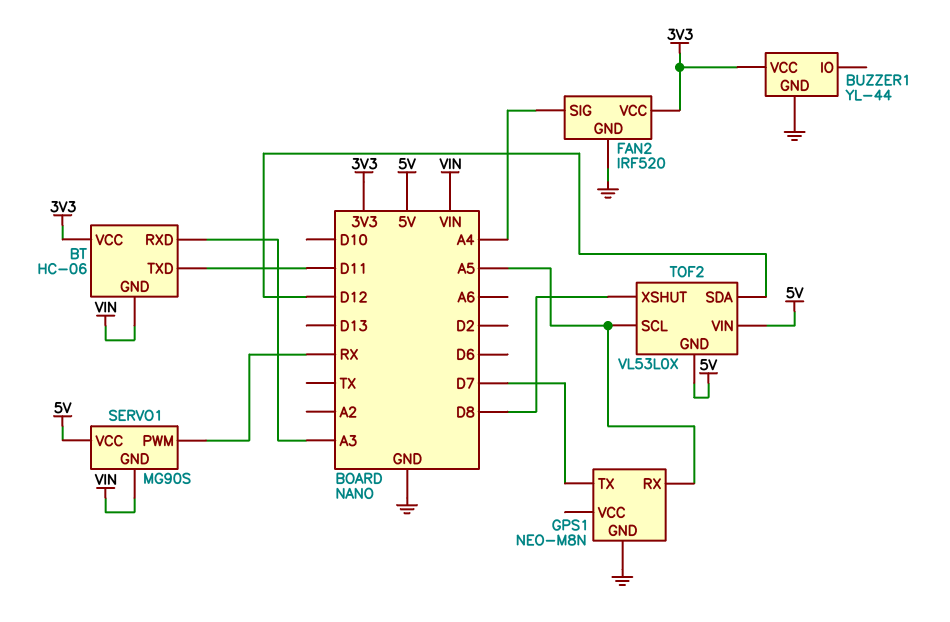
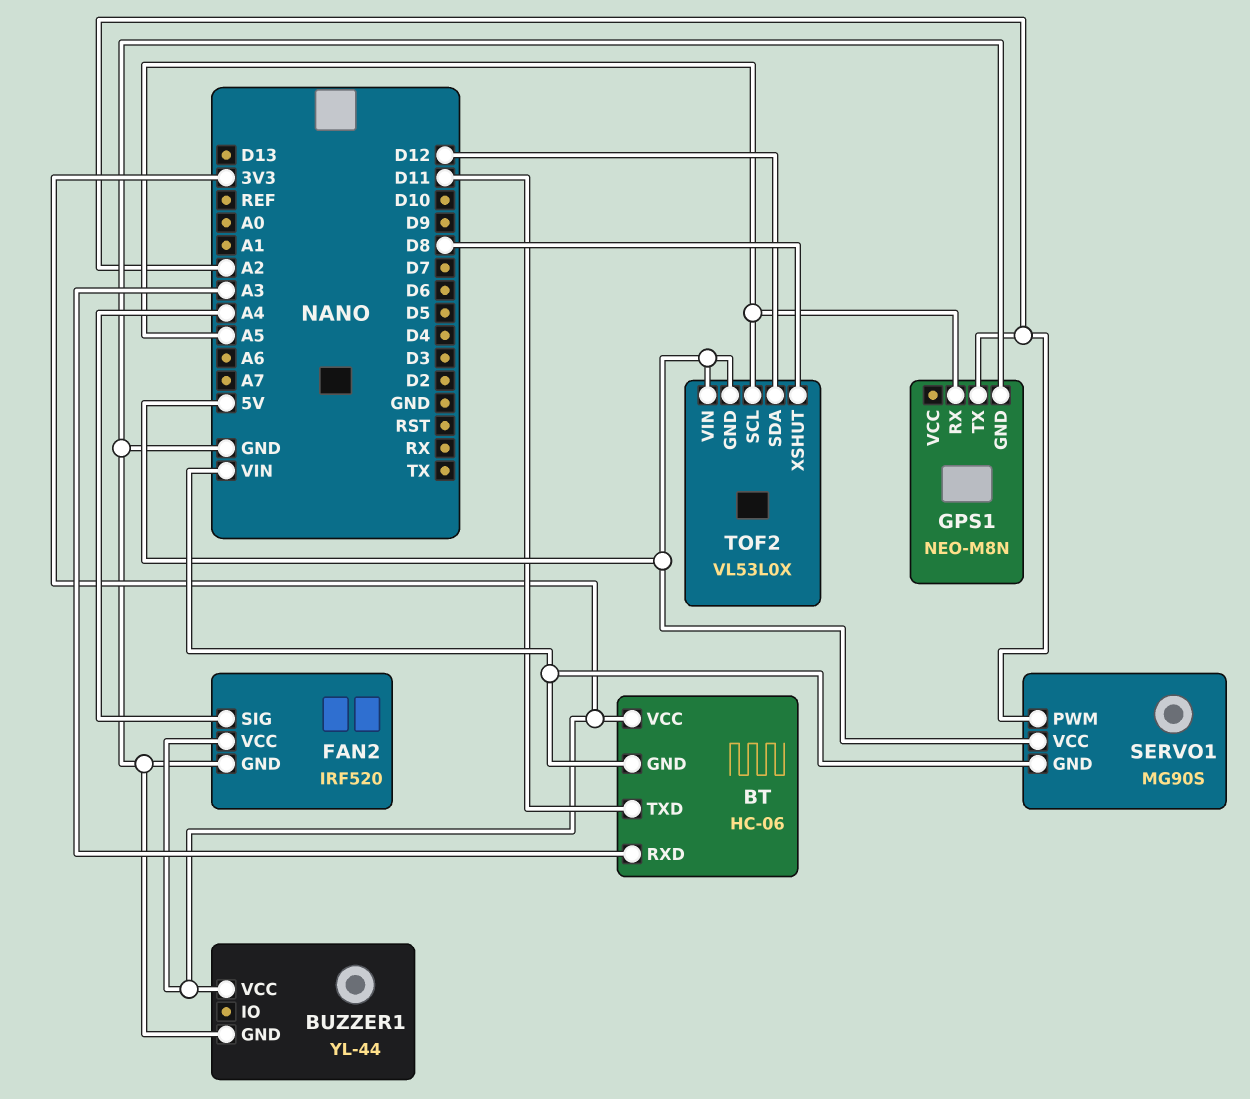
GPS1 pin TX: D7 -> A2
SERVO1 pin PWM: RX -> A2

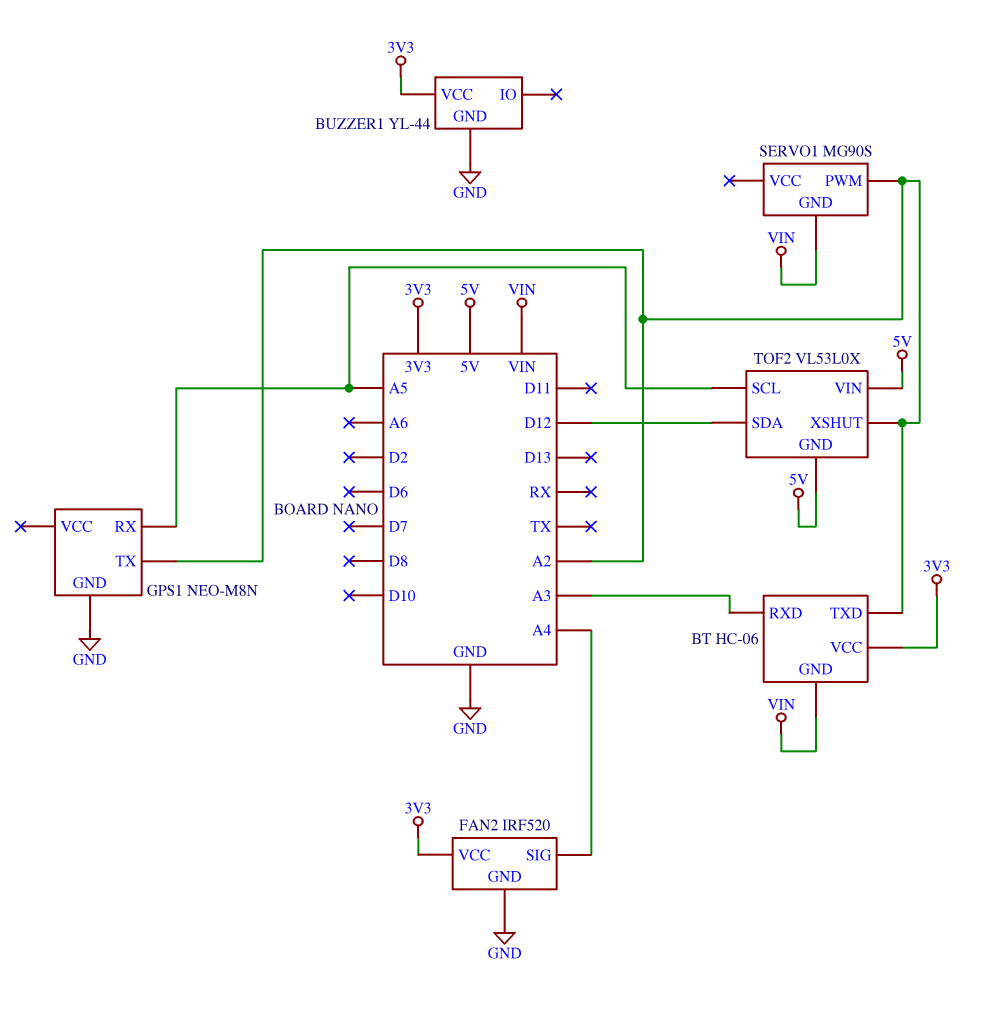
BT pin TXD: D11 -> A2
SERVO1 pin VCC: 5V -> none
TOF2 pin XSHUT: D8 -> A2

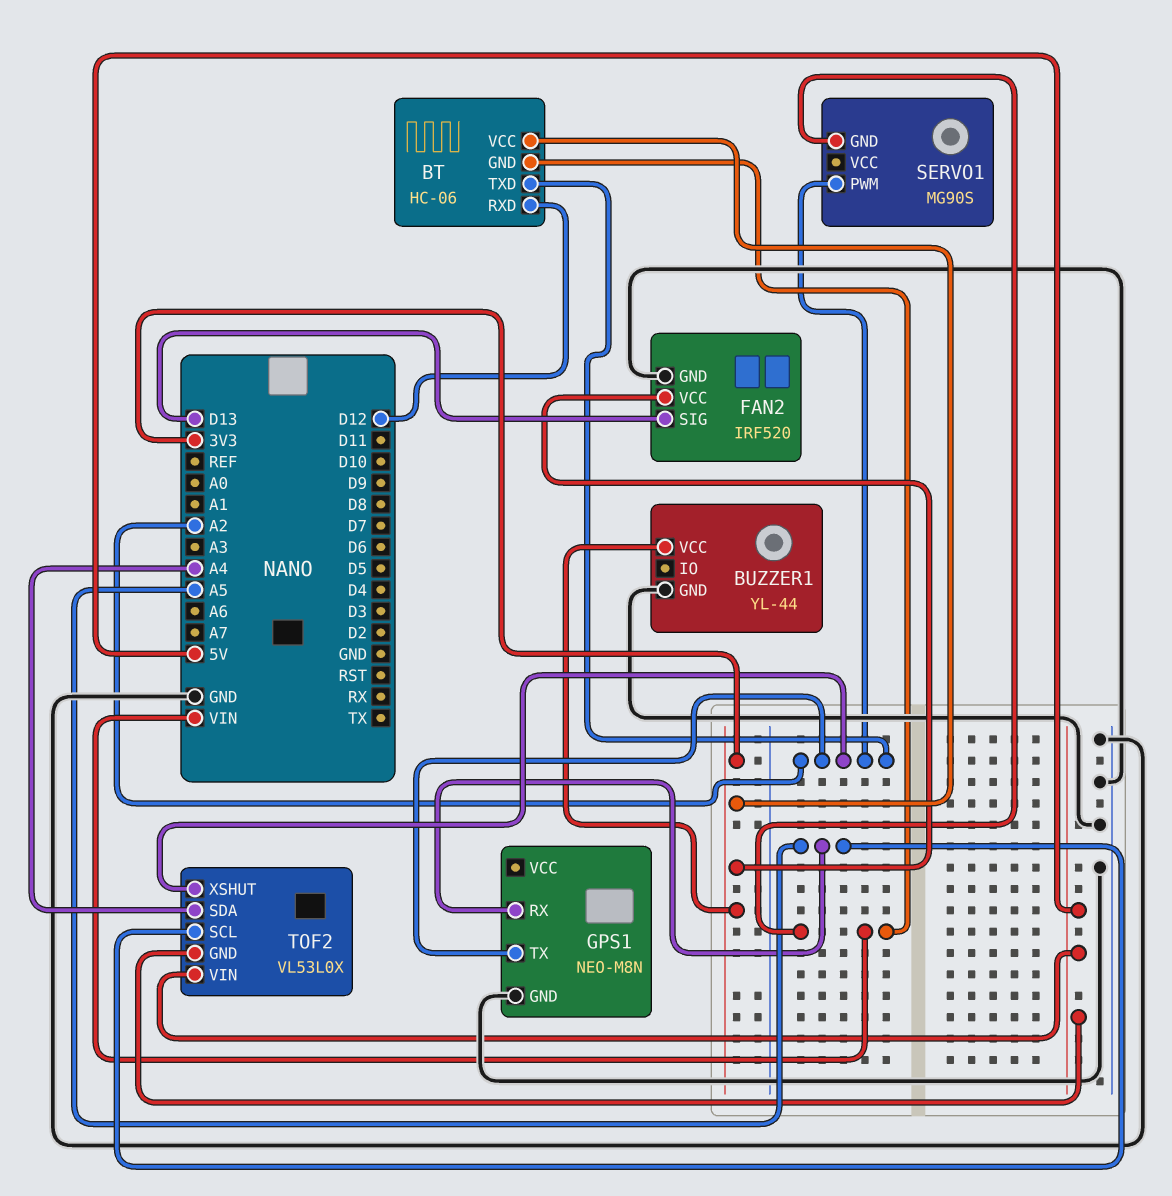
BT pin RXD: A3 -> D12
FAN2 pin SIG: A4 -> D13
TOF2 pin SDA: D12 -> A4

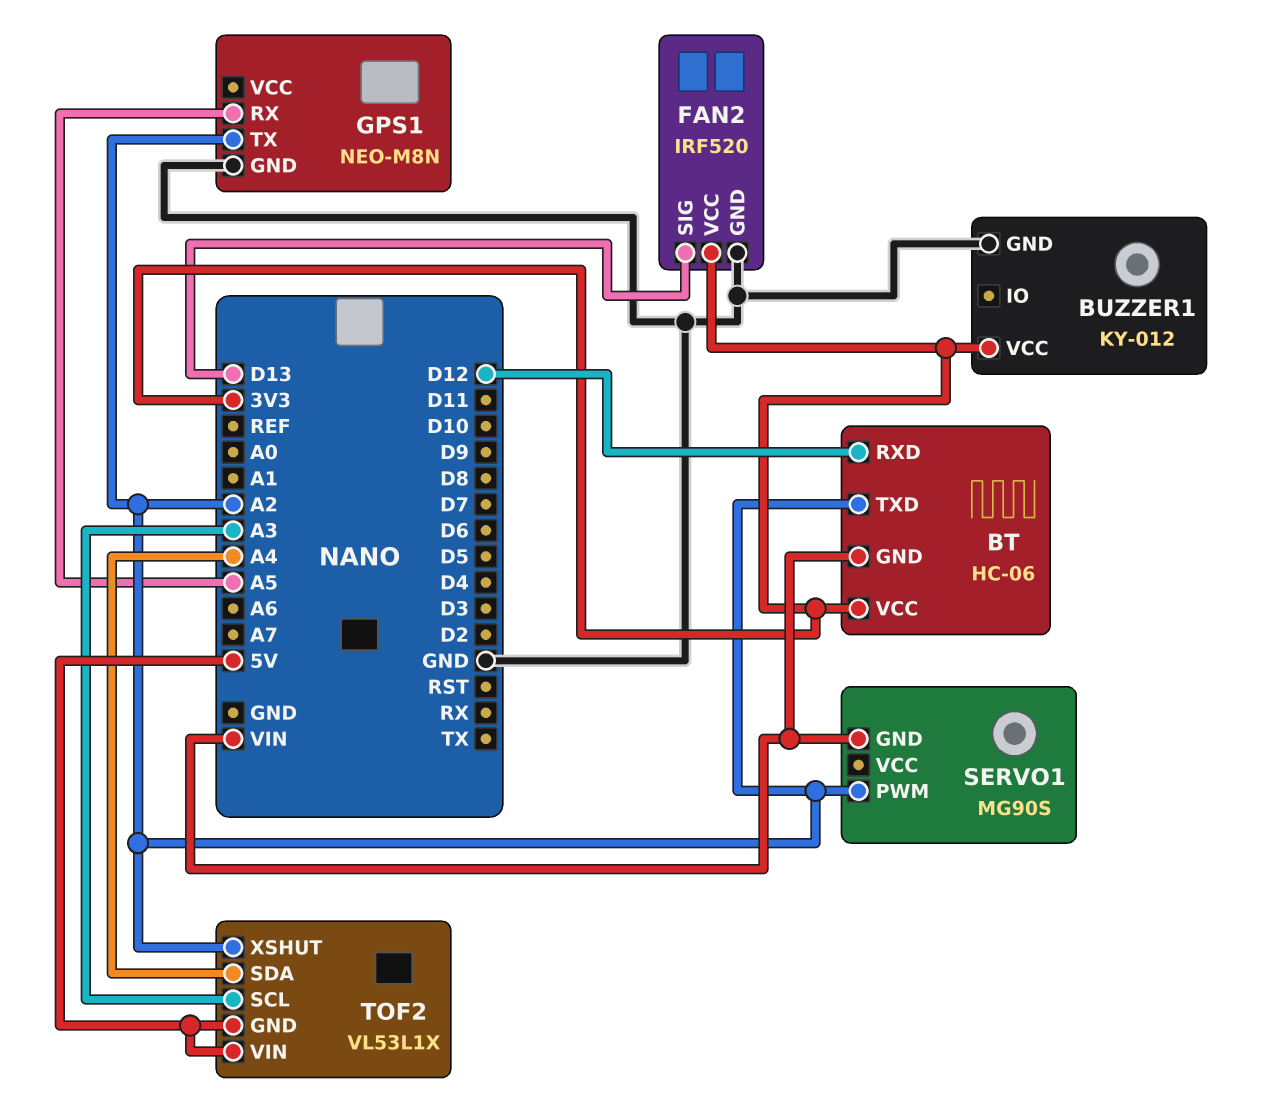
BUZZER1: YL-44 -> KY-012
TOF2: VL53L0X -> VL53L1X
TOF2 pin SCL: A5 -> A3

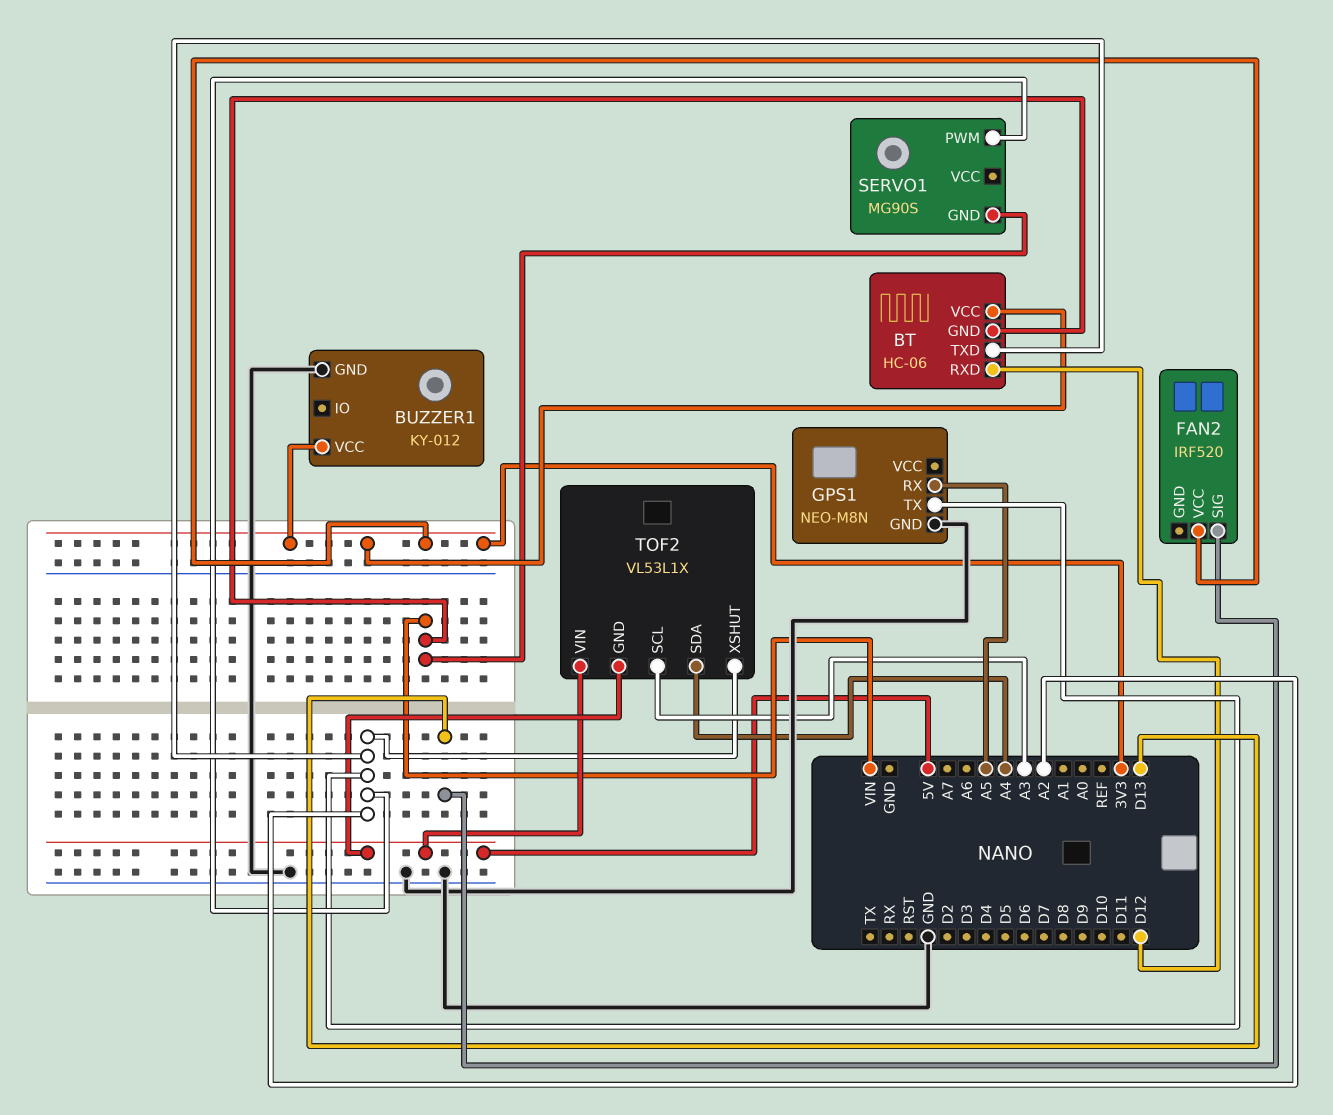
FAN2 pin GND: GND -> none

